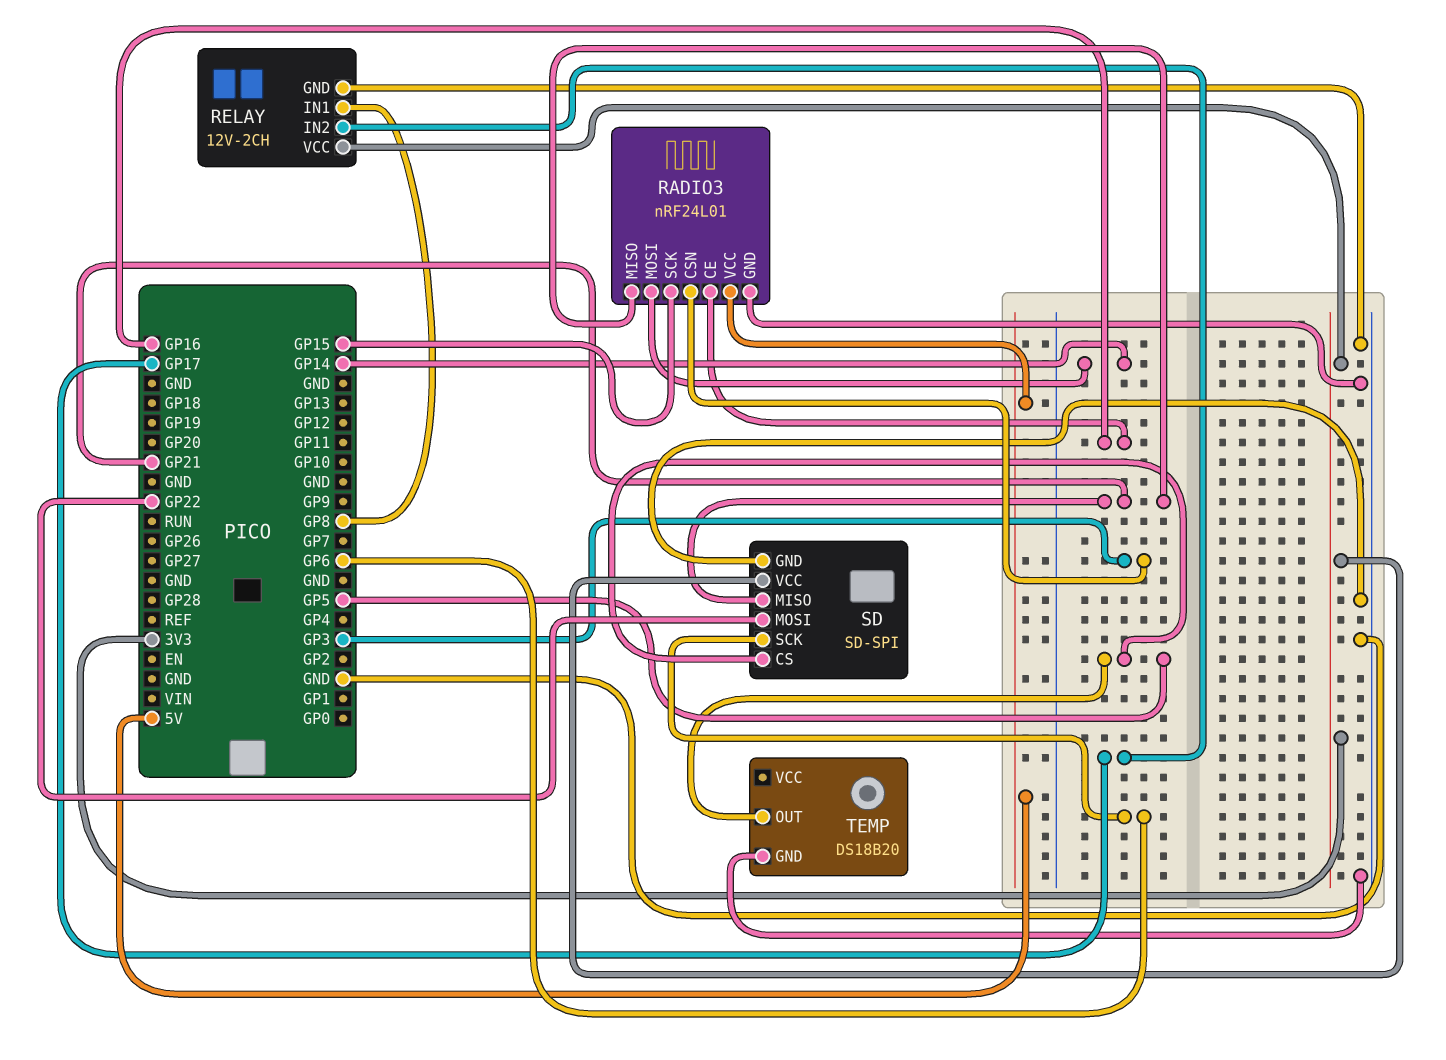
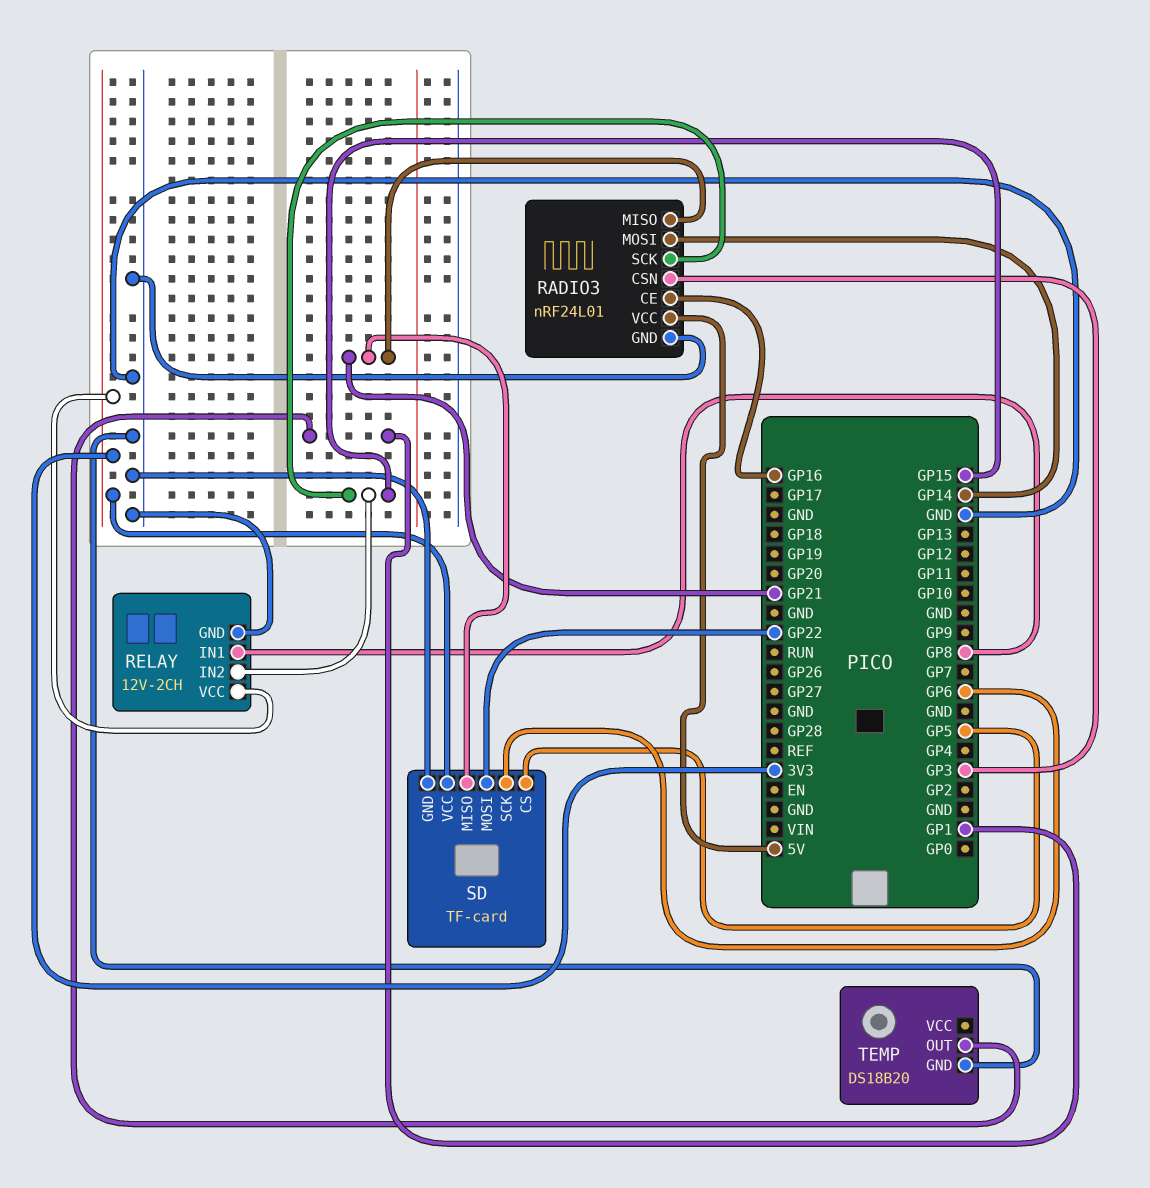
RELAY pin IN2: GP17 -> GP15
SD: SD-SPI -> TF-card
TEMP pin OUT: GP5 -> GP1

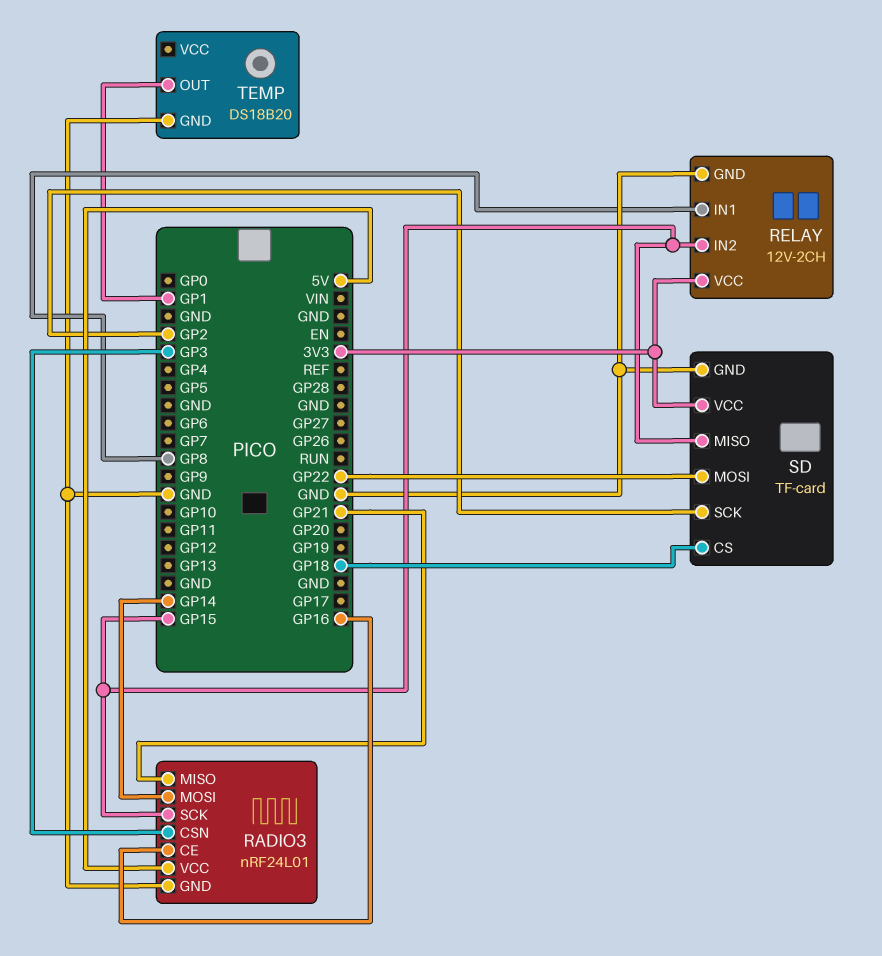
SD pin CS: GP5 -> GP18
SD pin MISO: GP21 -> GP15
SD pin SCK: GP6 -> GP2

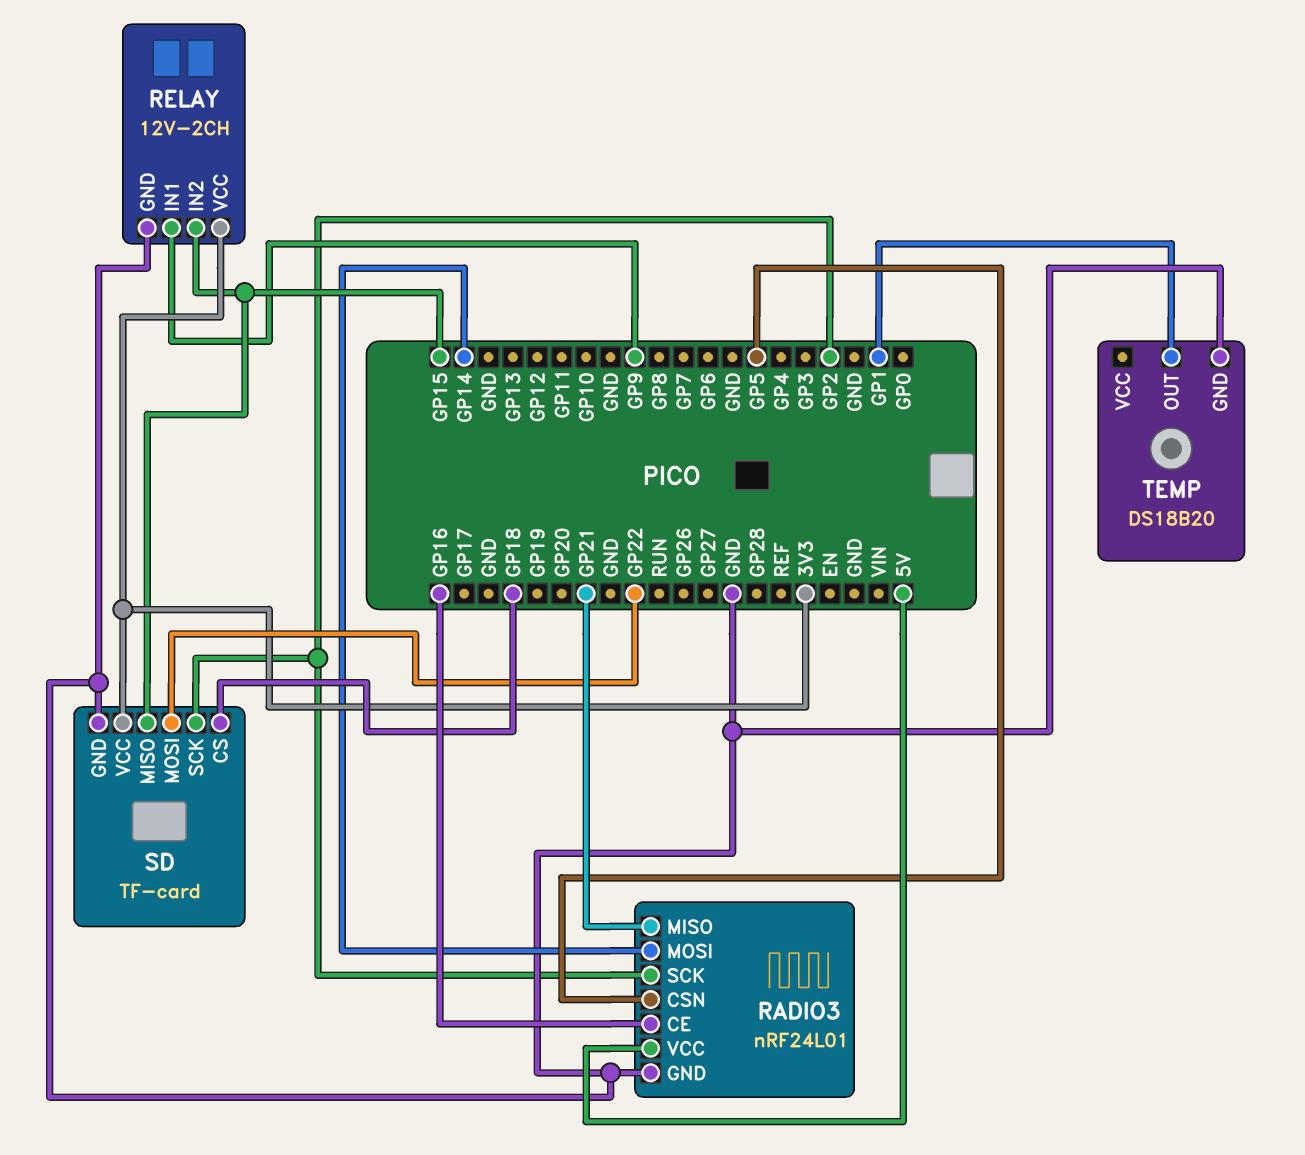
RADIO3 pin CSN: GP3 -> GP5
RADIO3 pin SCK: GP15 -> GP2
RELAY pin IN1: GP8 -> GP9

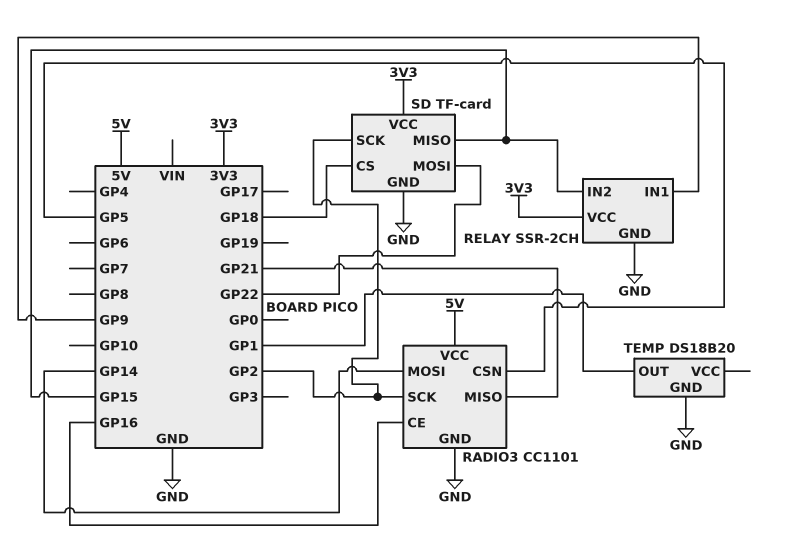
RADIO3: nRF24L01 -> CC1101
RELAY: 12V-2CH -> SSR-2CH

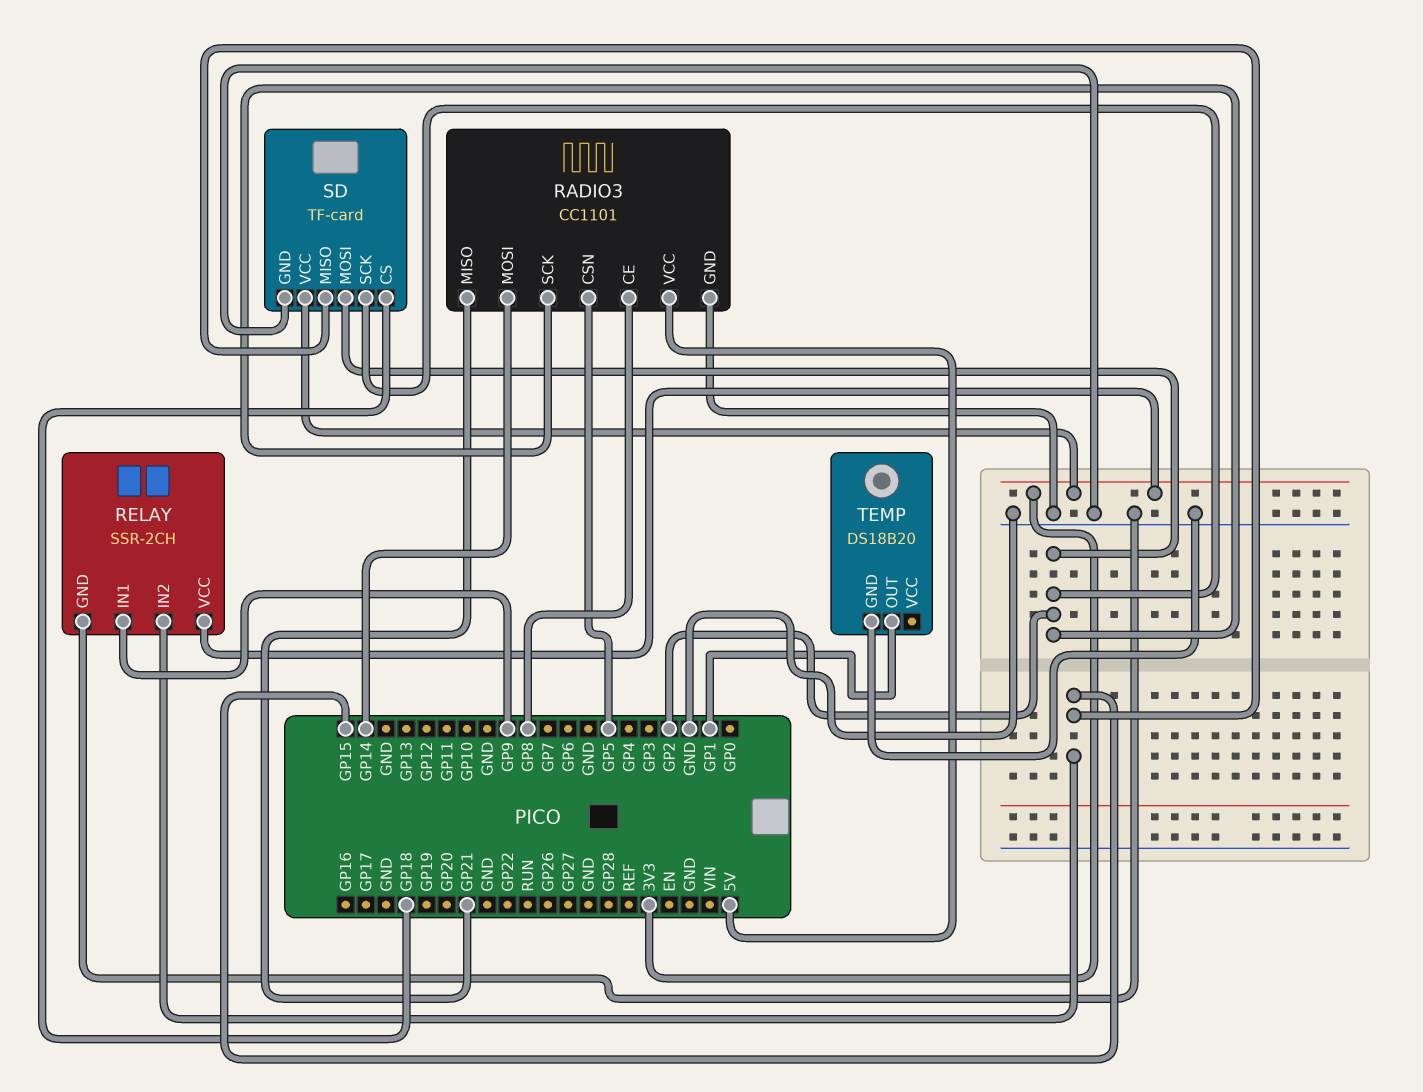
RADIO3 pin CE: GP16 -> GP8
SD pin MOSI: GP22 -> GP2

